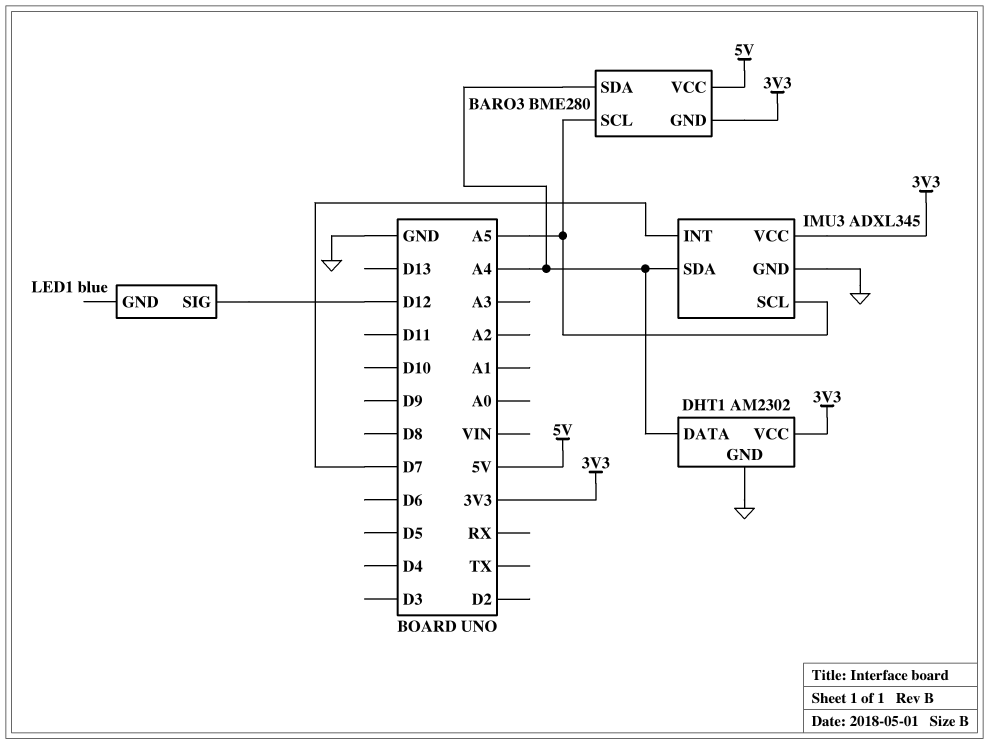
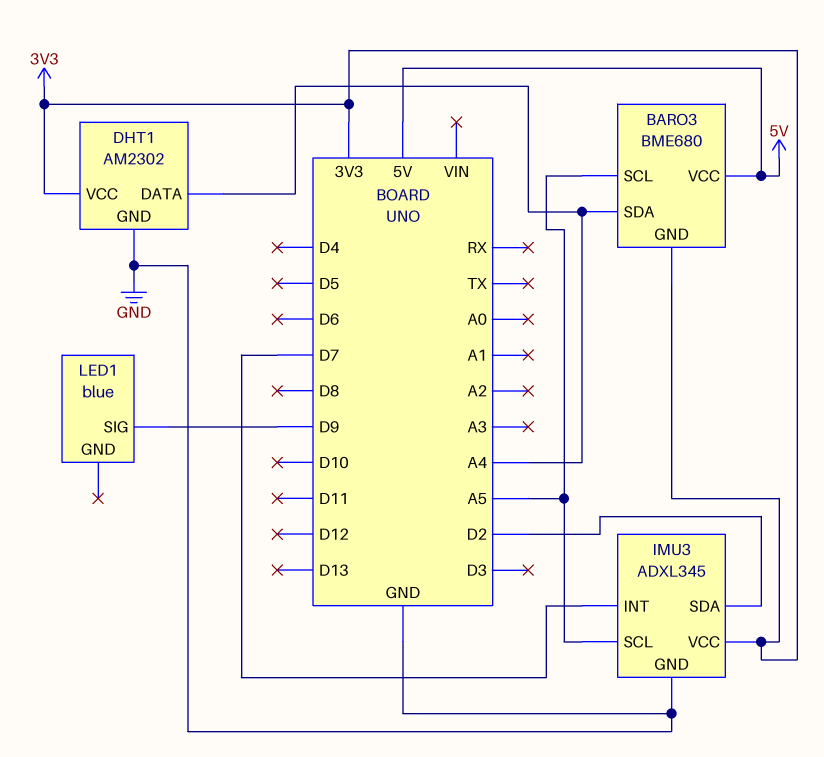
BARO3: BME280 -> BME680
IMU3 pin SDA: A4 -> D2
LED1 pin SIG: D12 -> D9

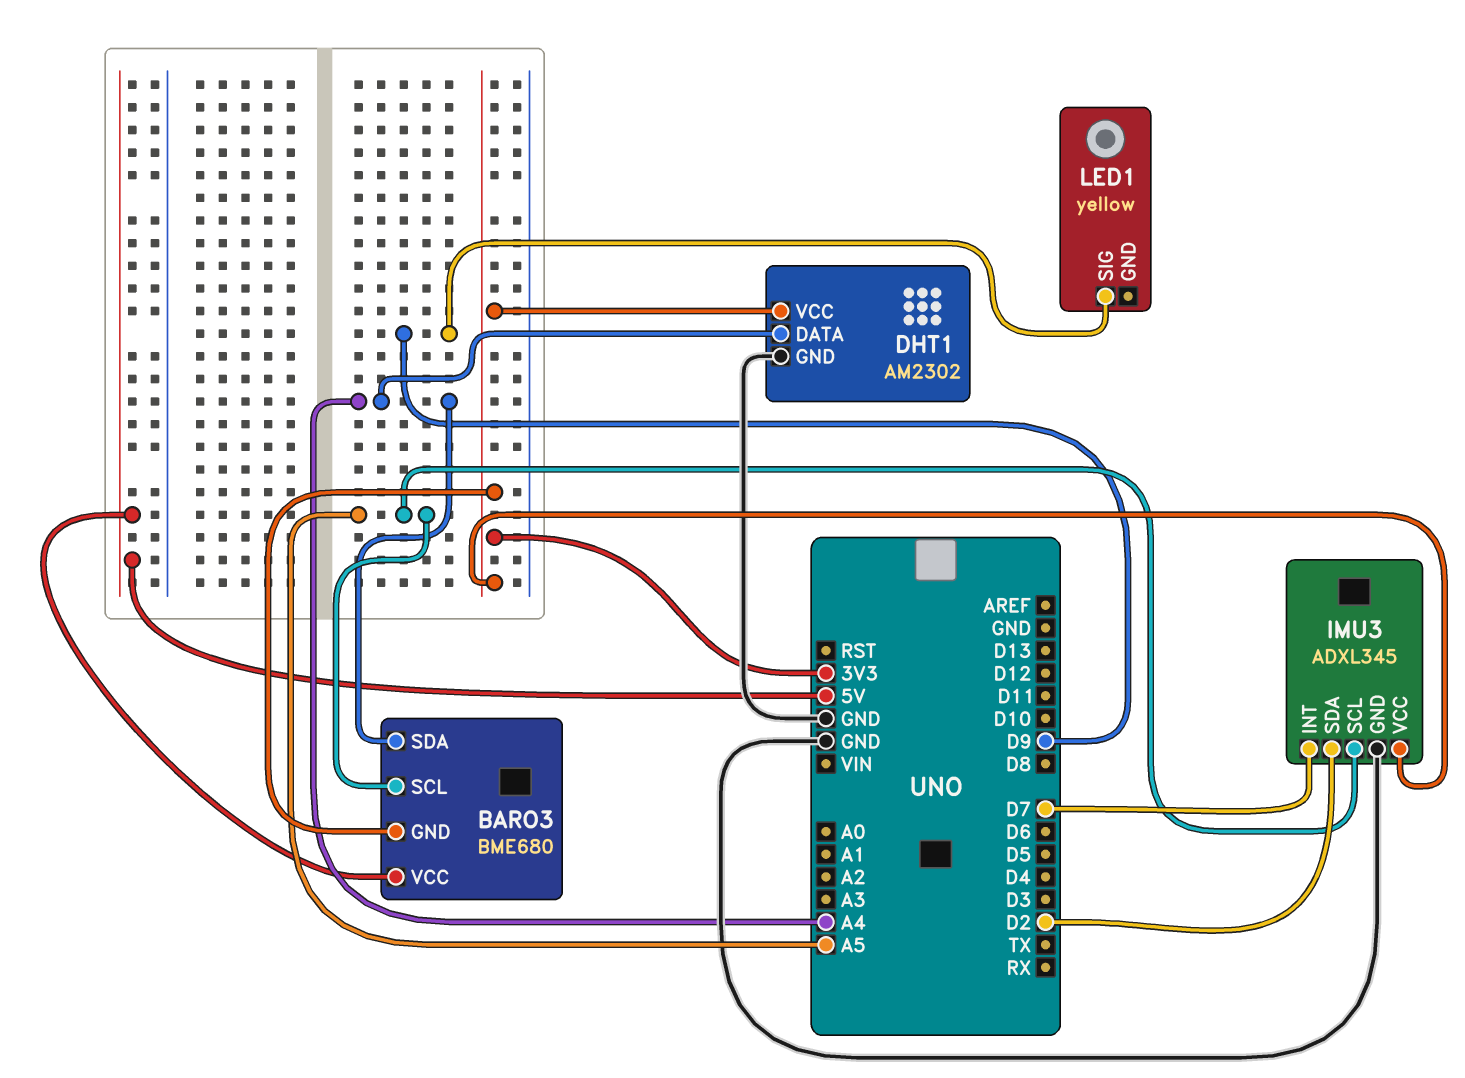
LED1: blue -> yellow

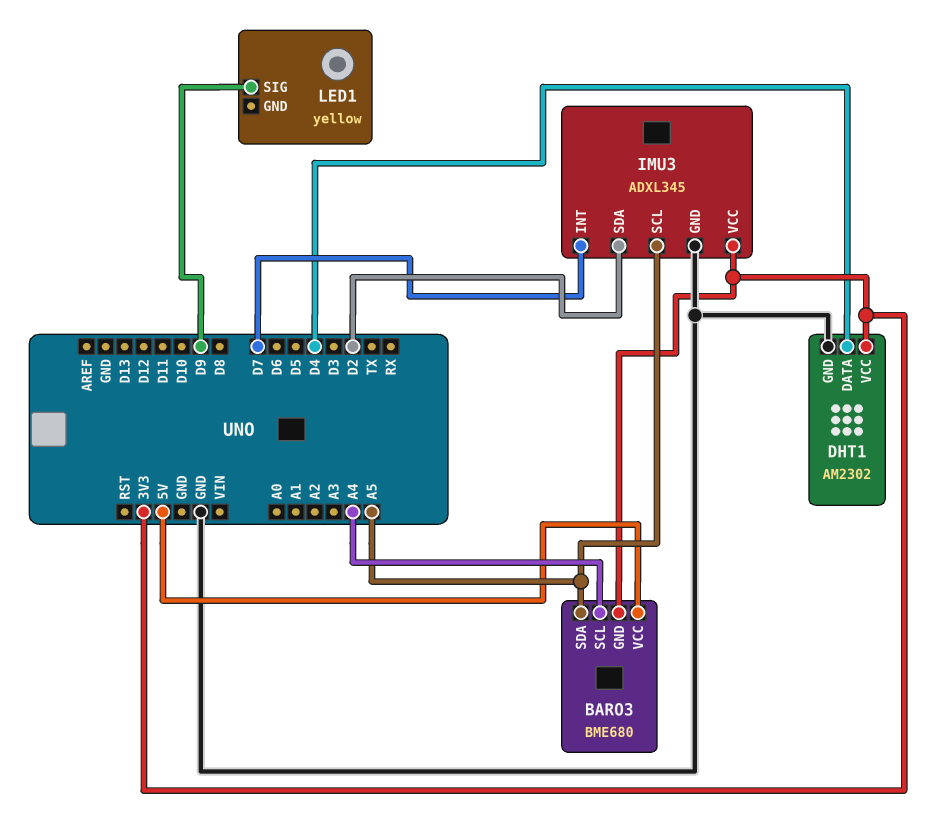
BARO3 pin SCL: A5 -> A4
BARO3 pin SDA: A4 -> A5
DHT1 pin DATA: A4 -> D4

